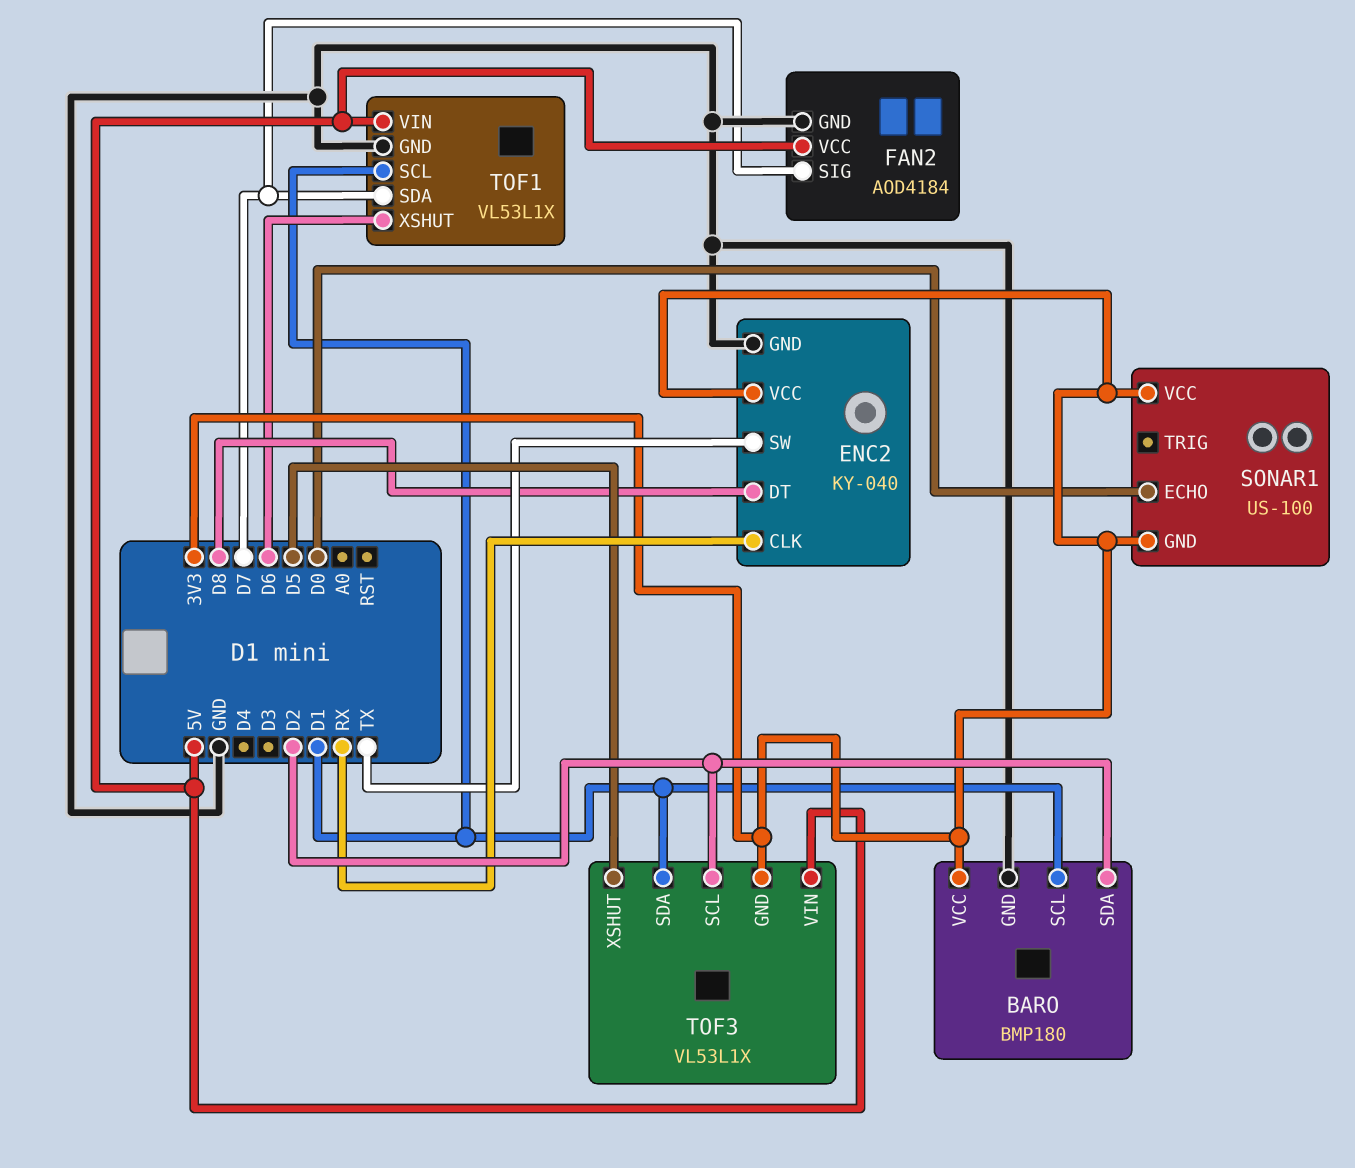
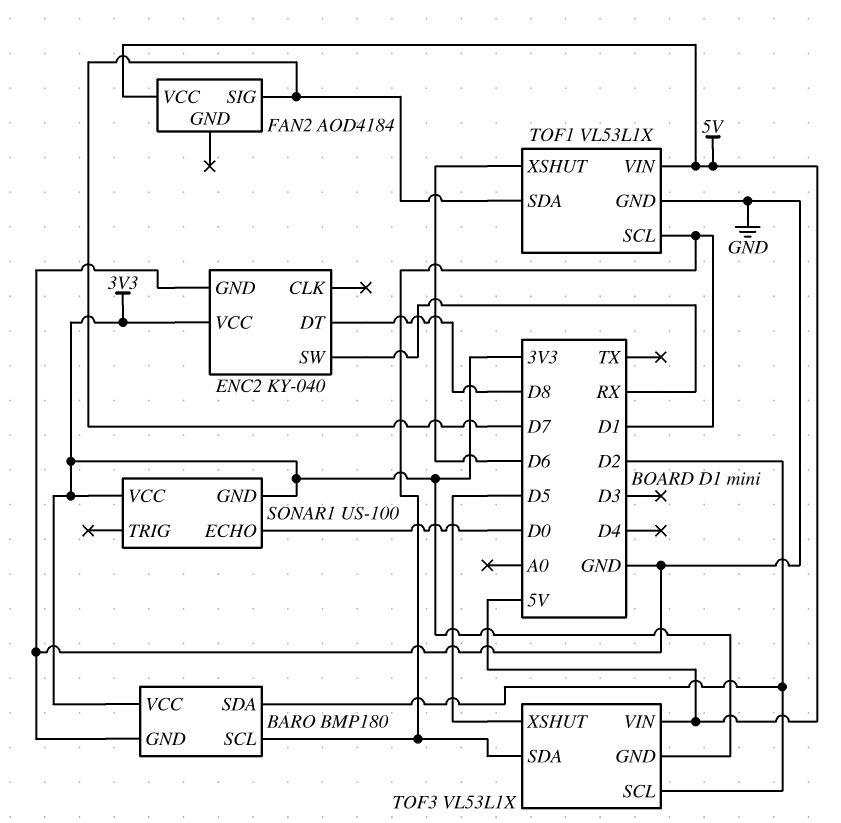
ENC2 pin CLK: RX -> none
ENC2 pin SW: TX -> RX
FAN2 pin GND: GND -> none

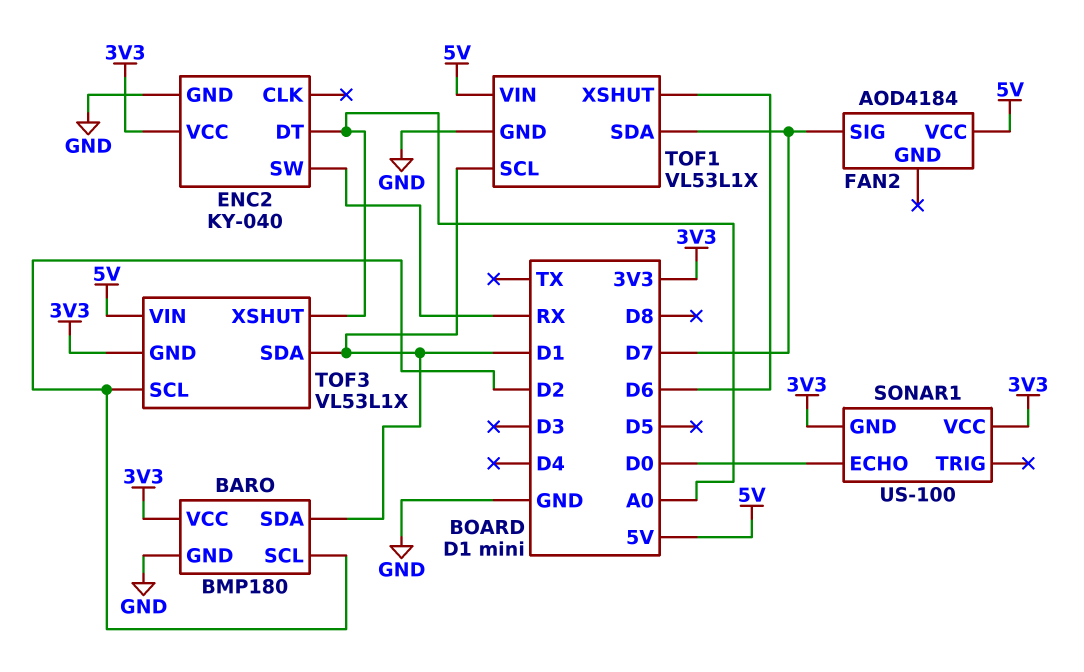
BARO pin SCL: D1 -> D2
BARO pin SDA: D2 -> D1
ENC2 pin DT: D8 -> A0
TOF3 pin XSHUT: D5 -> A0

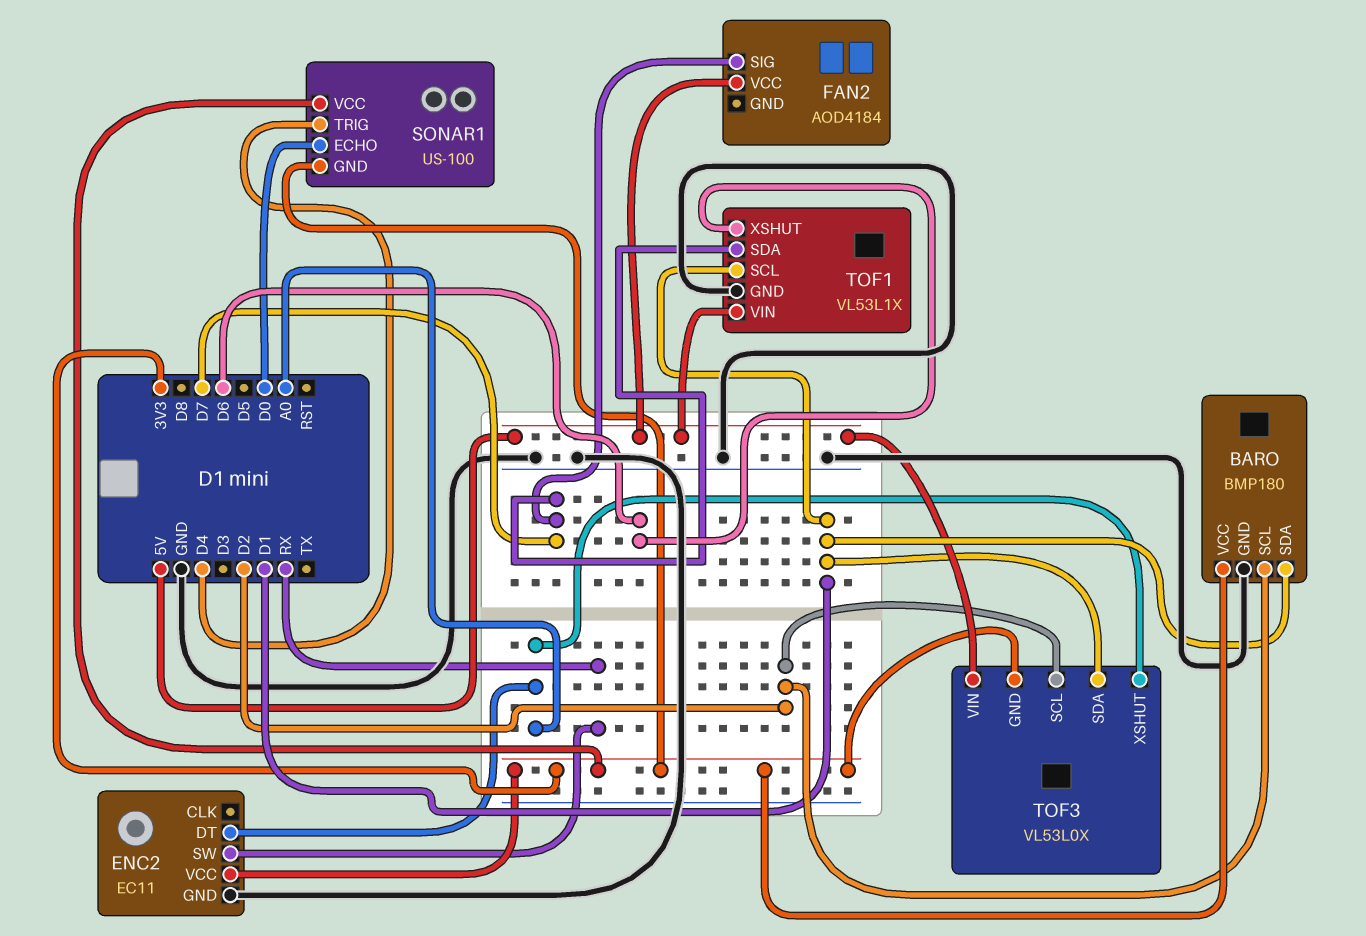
ENC2: KY-040 -> EC11
SONAR1 pin TRIG: none -> D4
TOF3: VL53L1X -> VL53L0X

